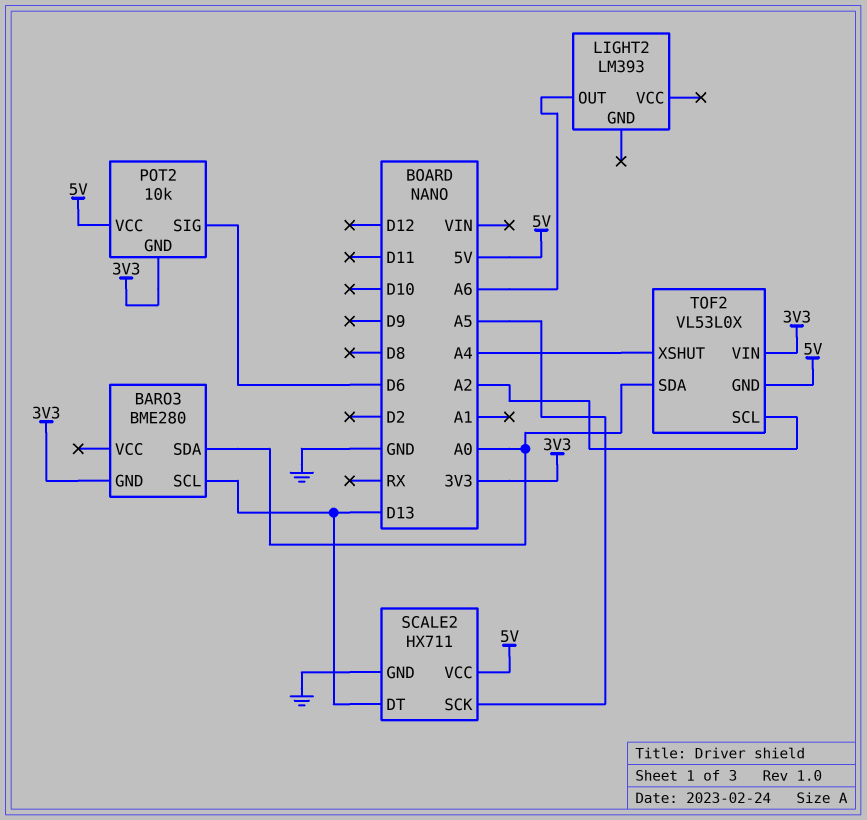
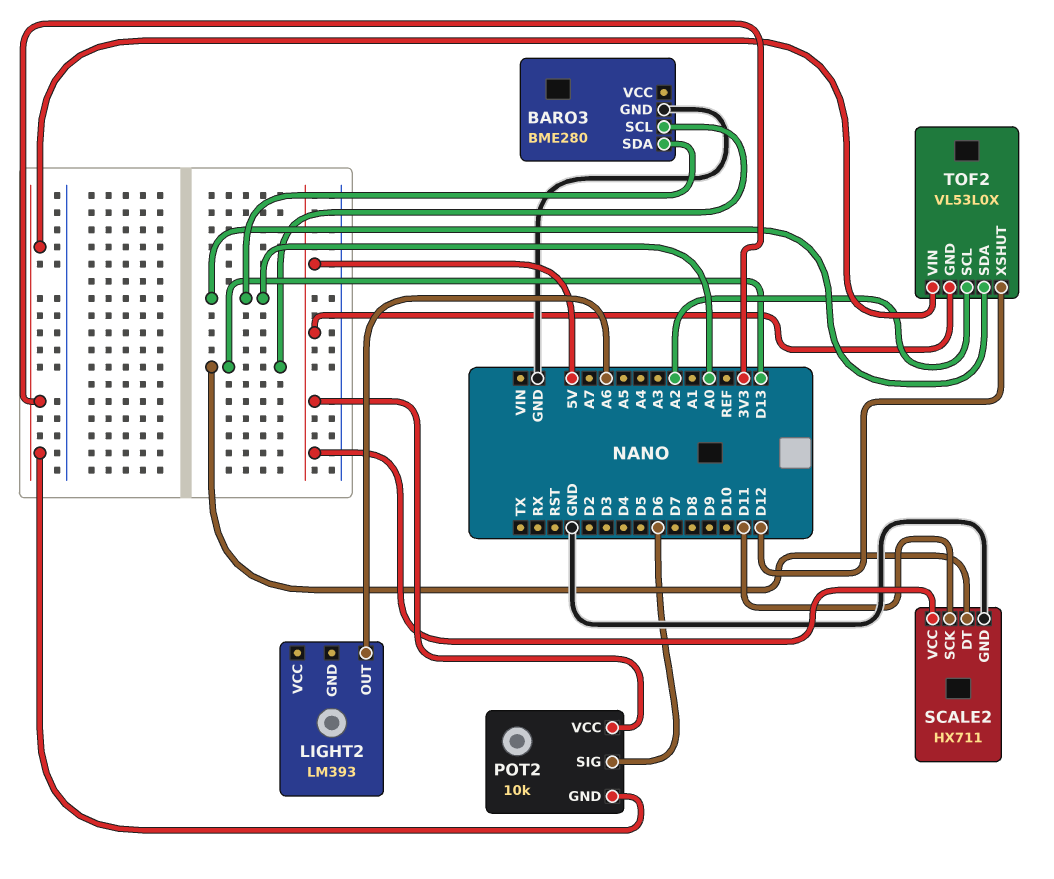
BARO3 pin GND: 3V3 -> GND
SCALE2 pin SCK: A5 -> D11
TOF2 pin XSHUT: A4 -> D12

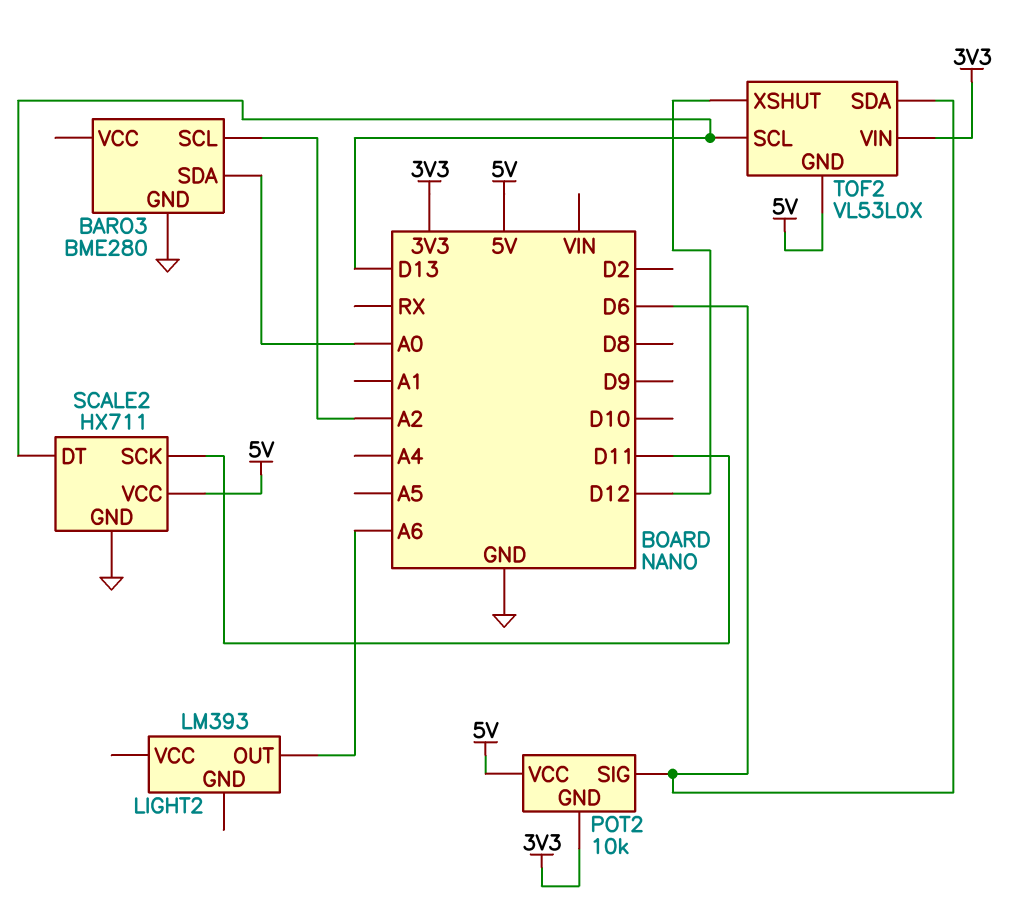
BARO3 pin SCL: D13 -> A2
TOF2 pin SCL: A2 -> D13
TOF2 pin SDA: A0 -> D6

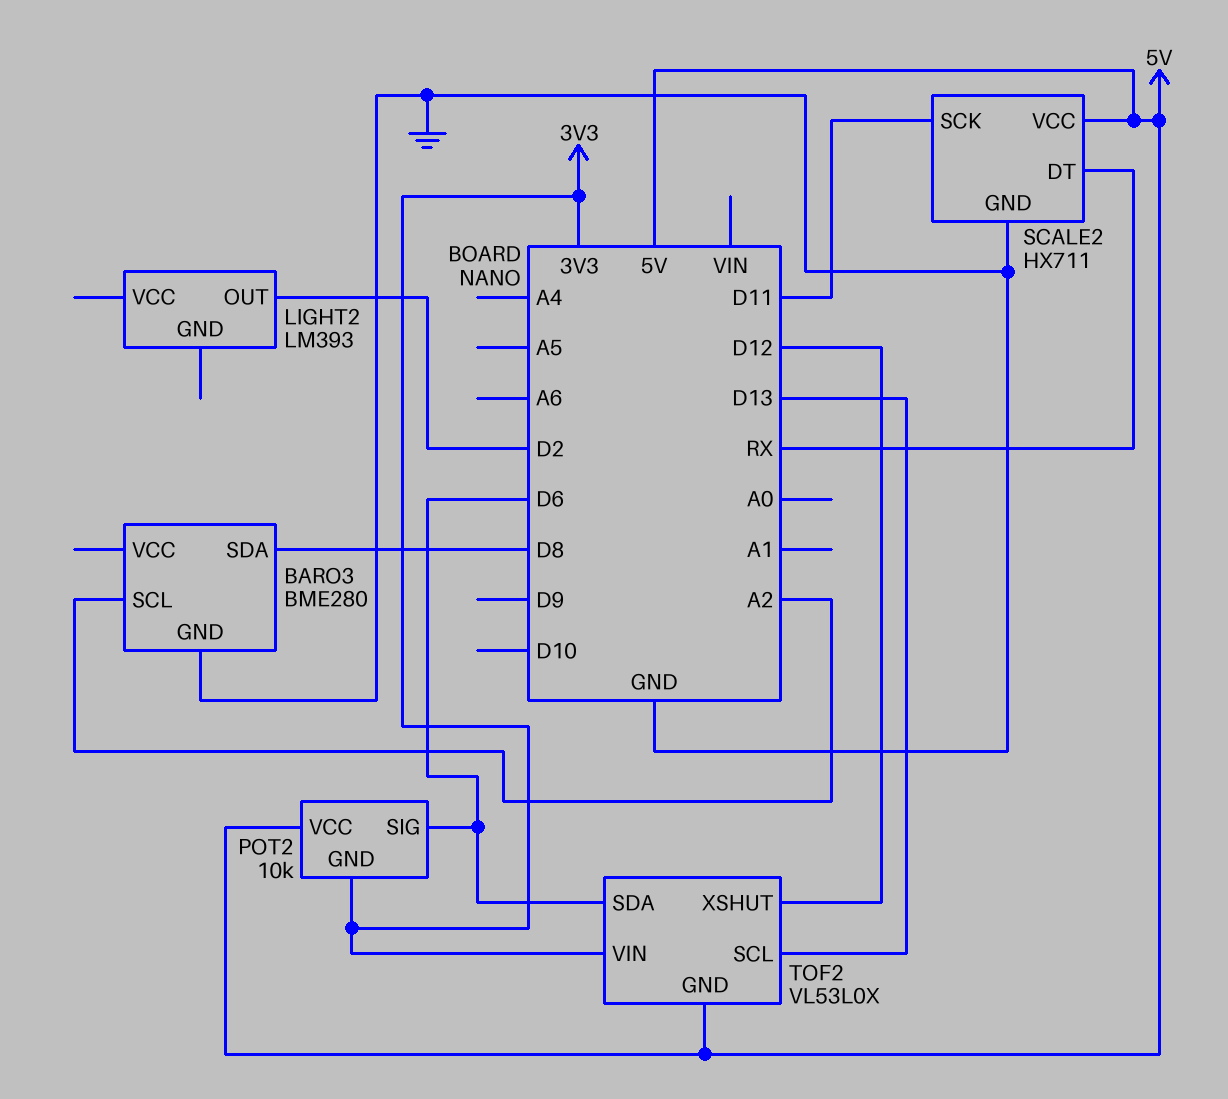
BARO3 pin SDA: A0 -> D8
LIGHT2 pin OUT: A6 -> D2
SCALE2 pin DT: D13 -> RX

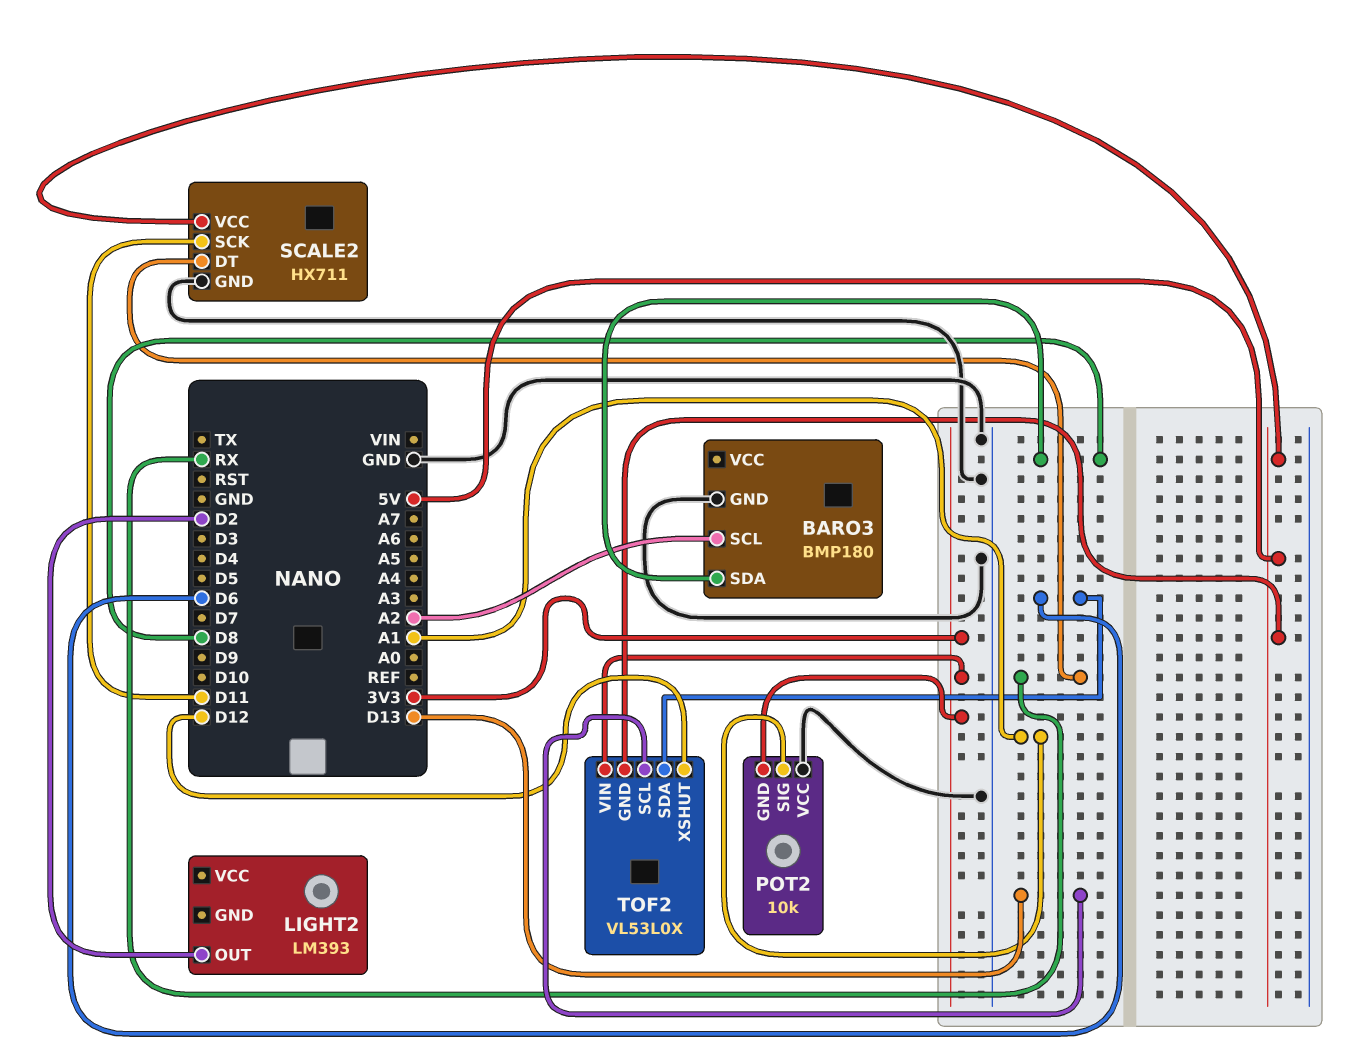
BARO3: BME280 -> BMP180
POT2 pin SIG: D6 -> A1
POT2 pin VCC: 5V -> GND

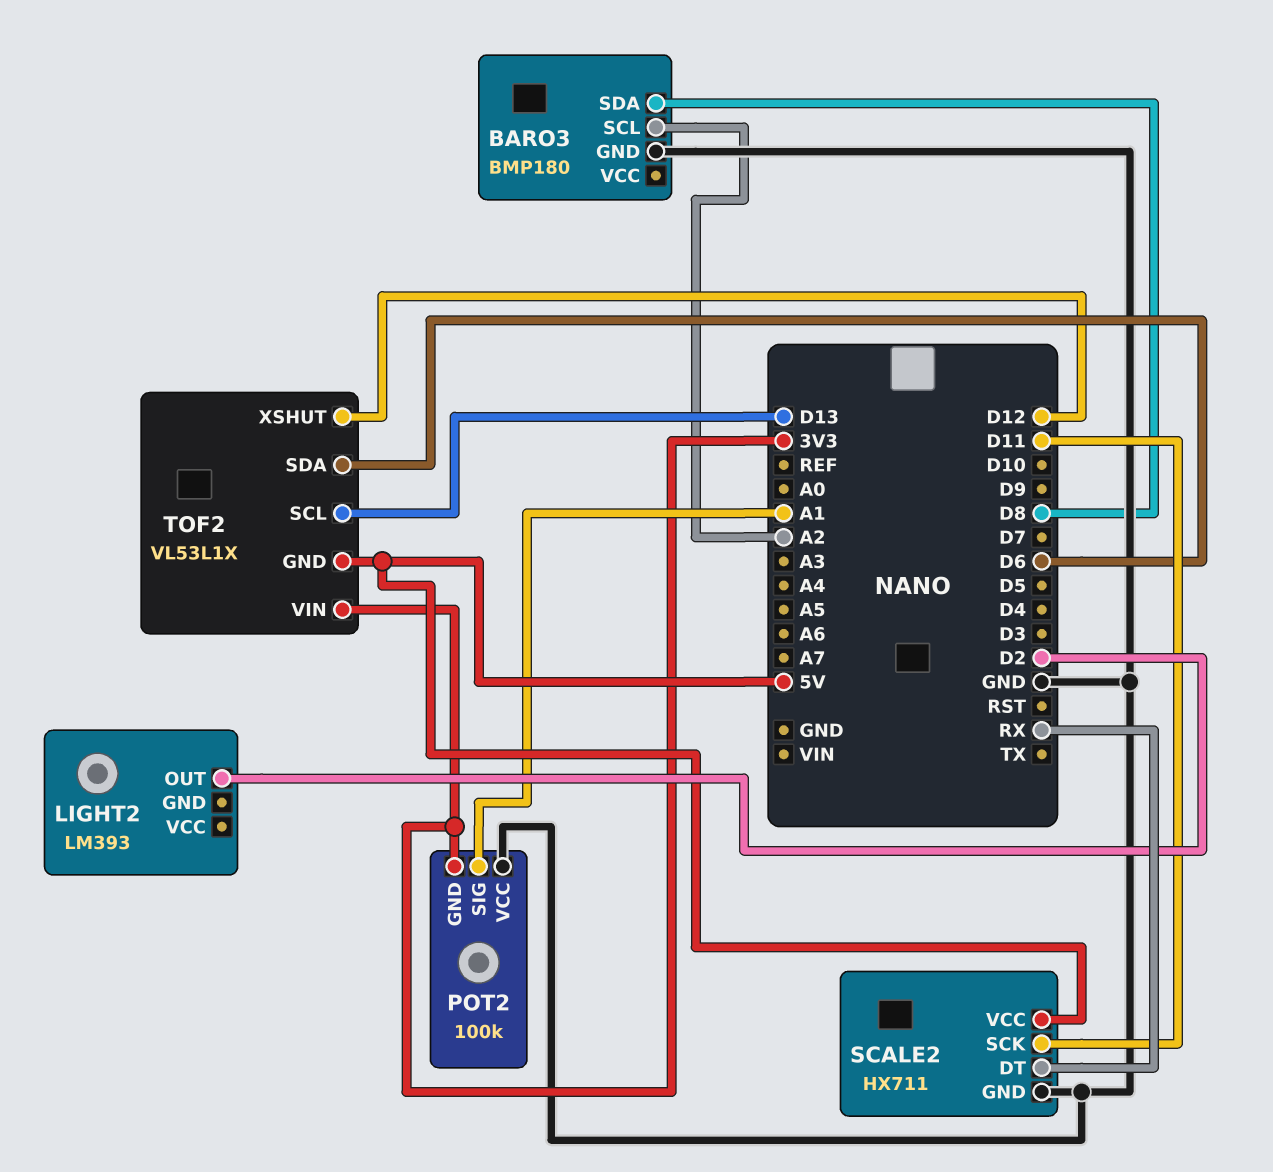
POT2: 10k -> 100k
TOF2: VL53L0X -> VL53L1X

